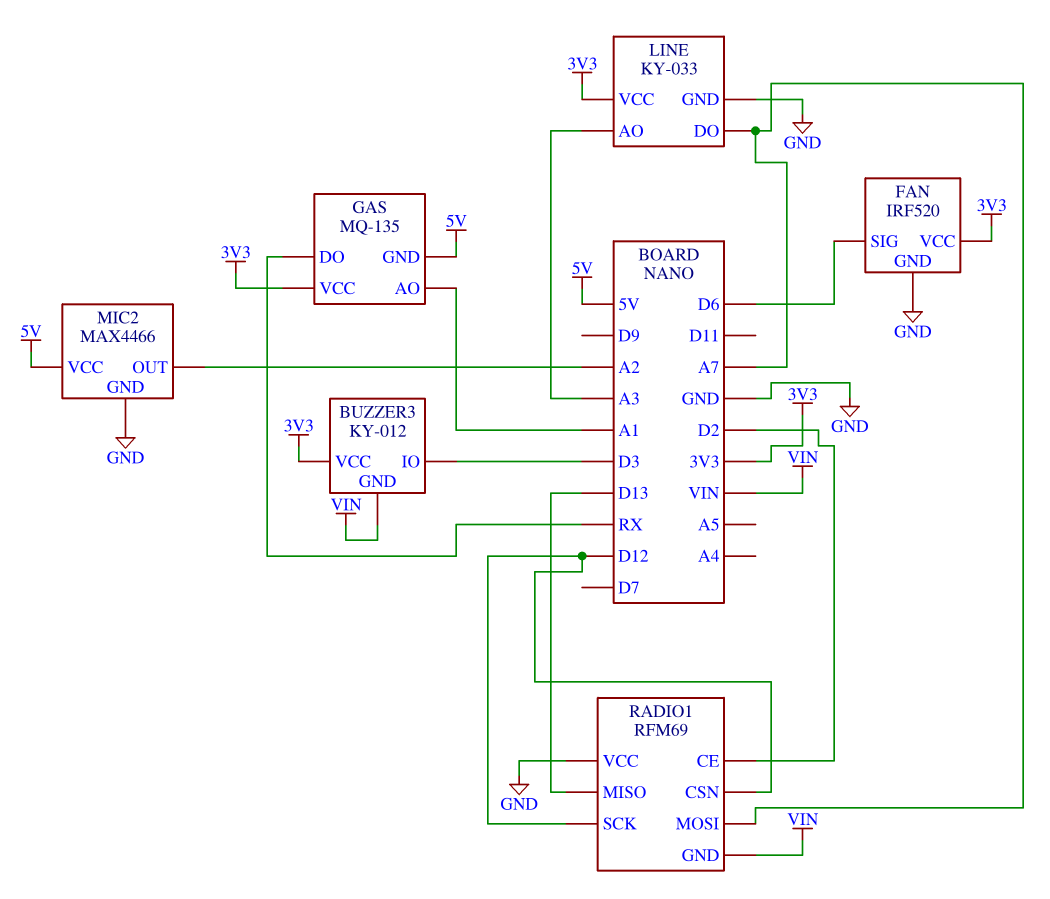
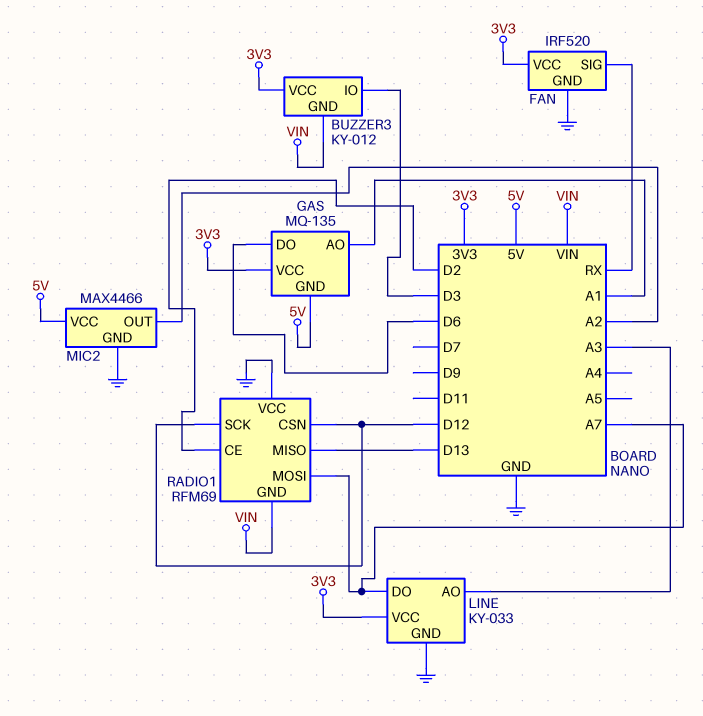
FAN pin SIG: D6 -> RX
GAS pin DO: RX -> D6

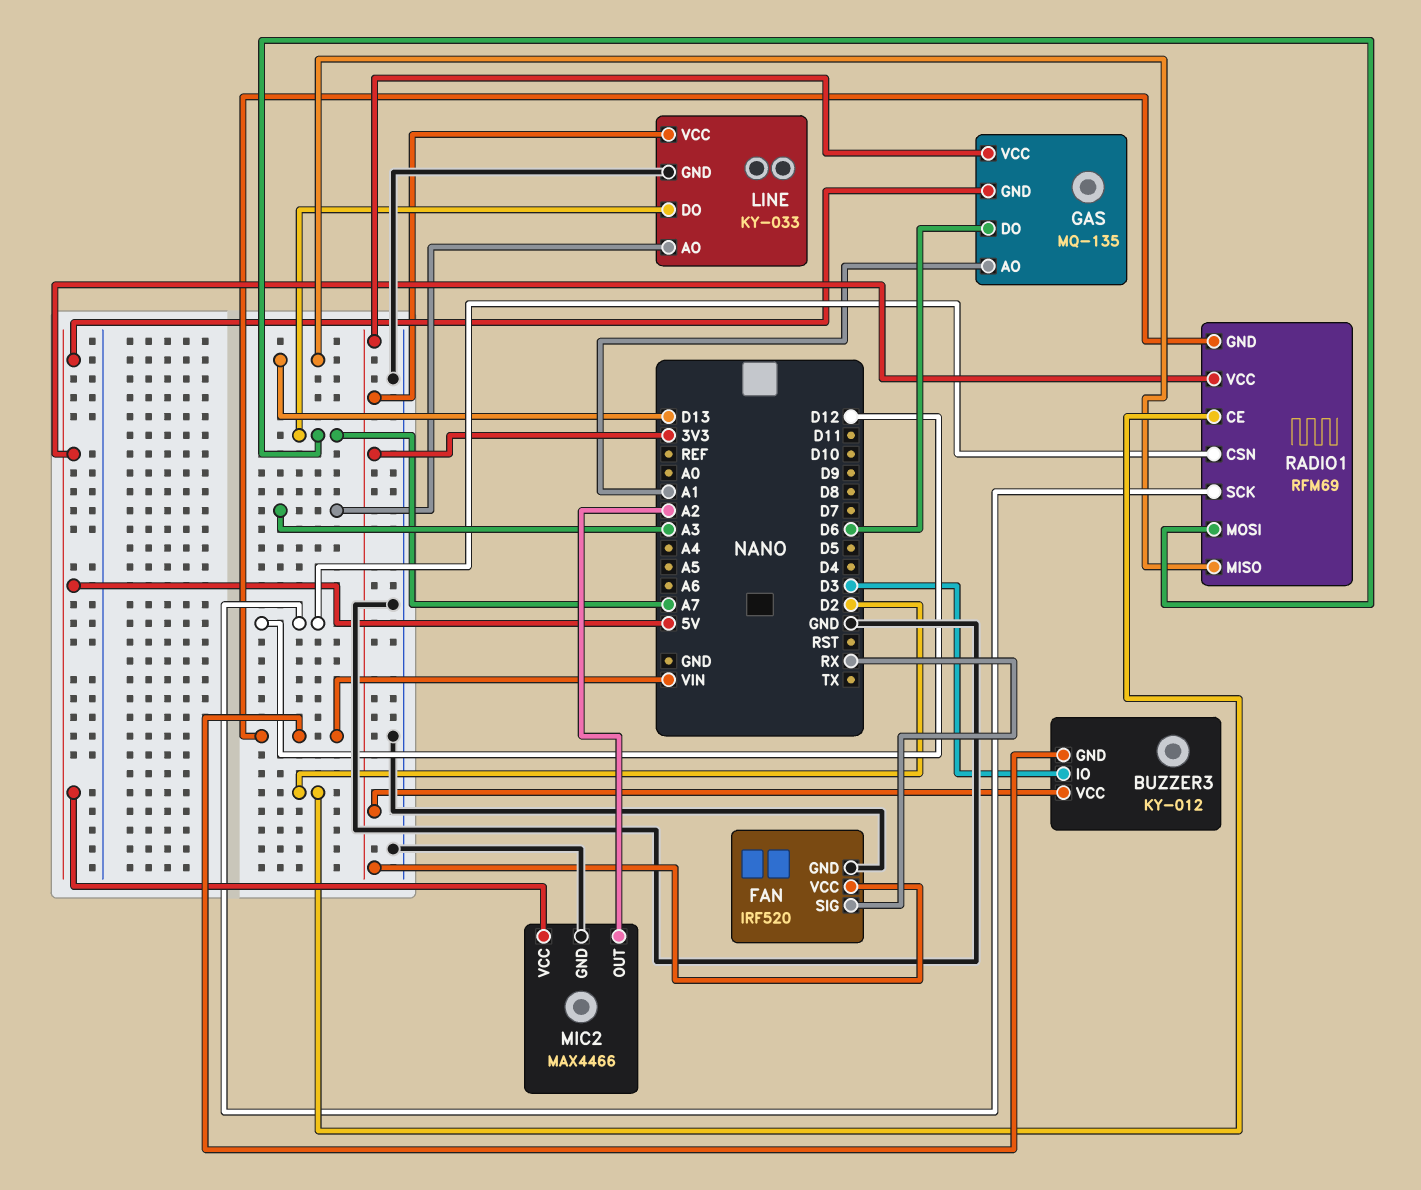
RADIO1 pin VCC: GND -> 5V

